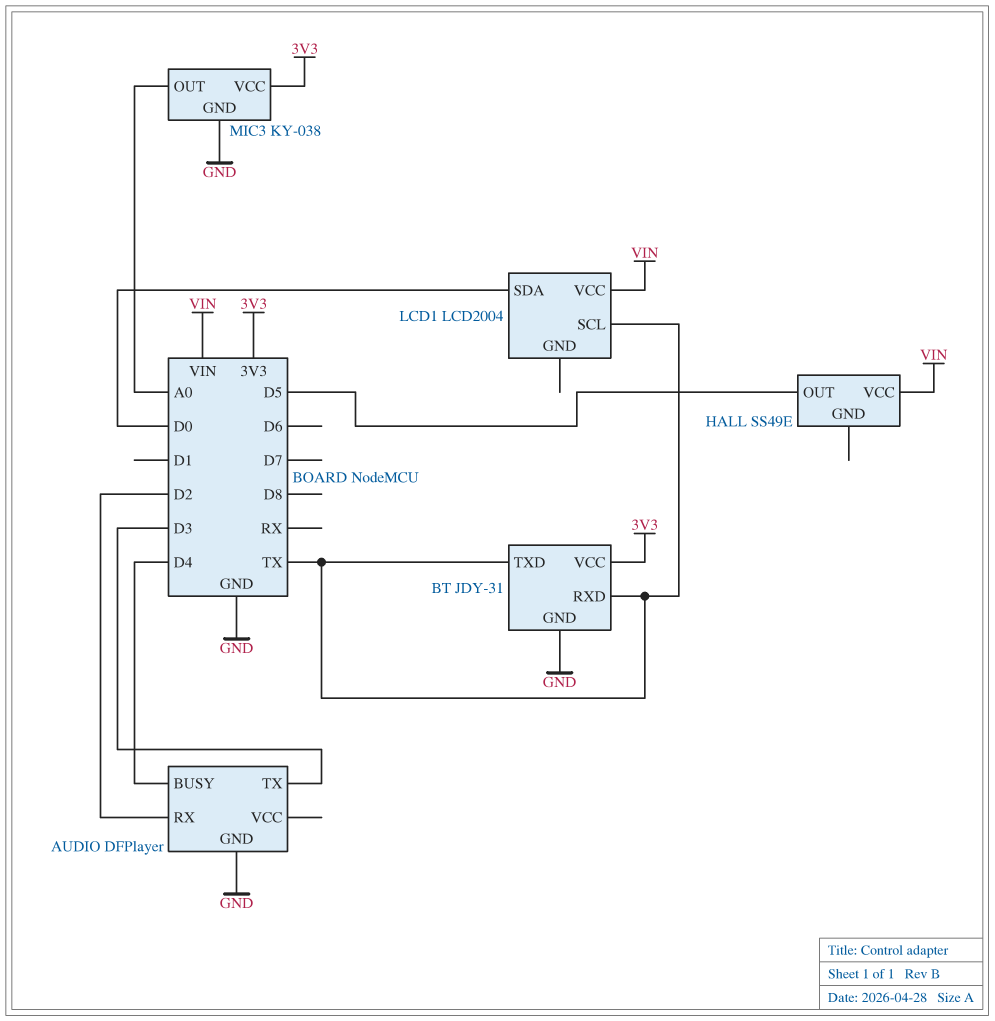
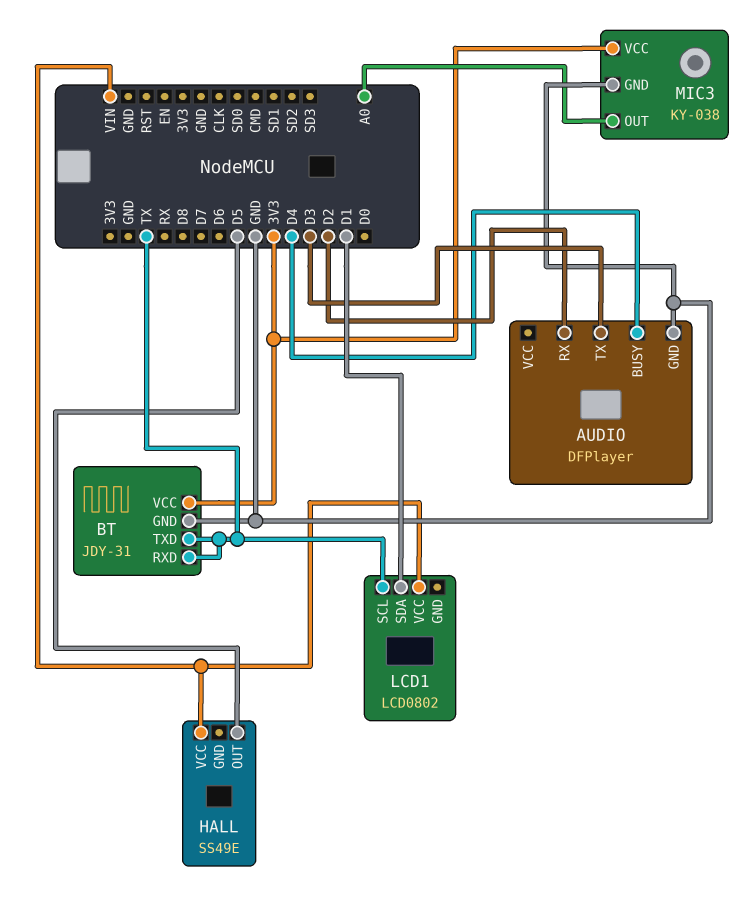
LCD1: LCD2004 -> LCD0802
LCD1 pin SDA: D0 -> D1

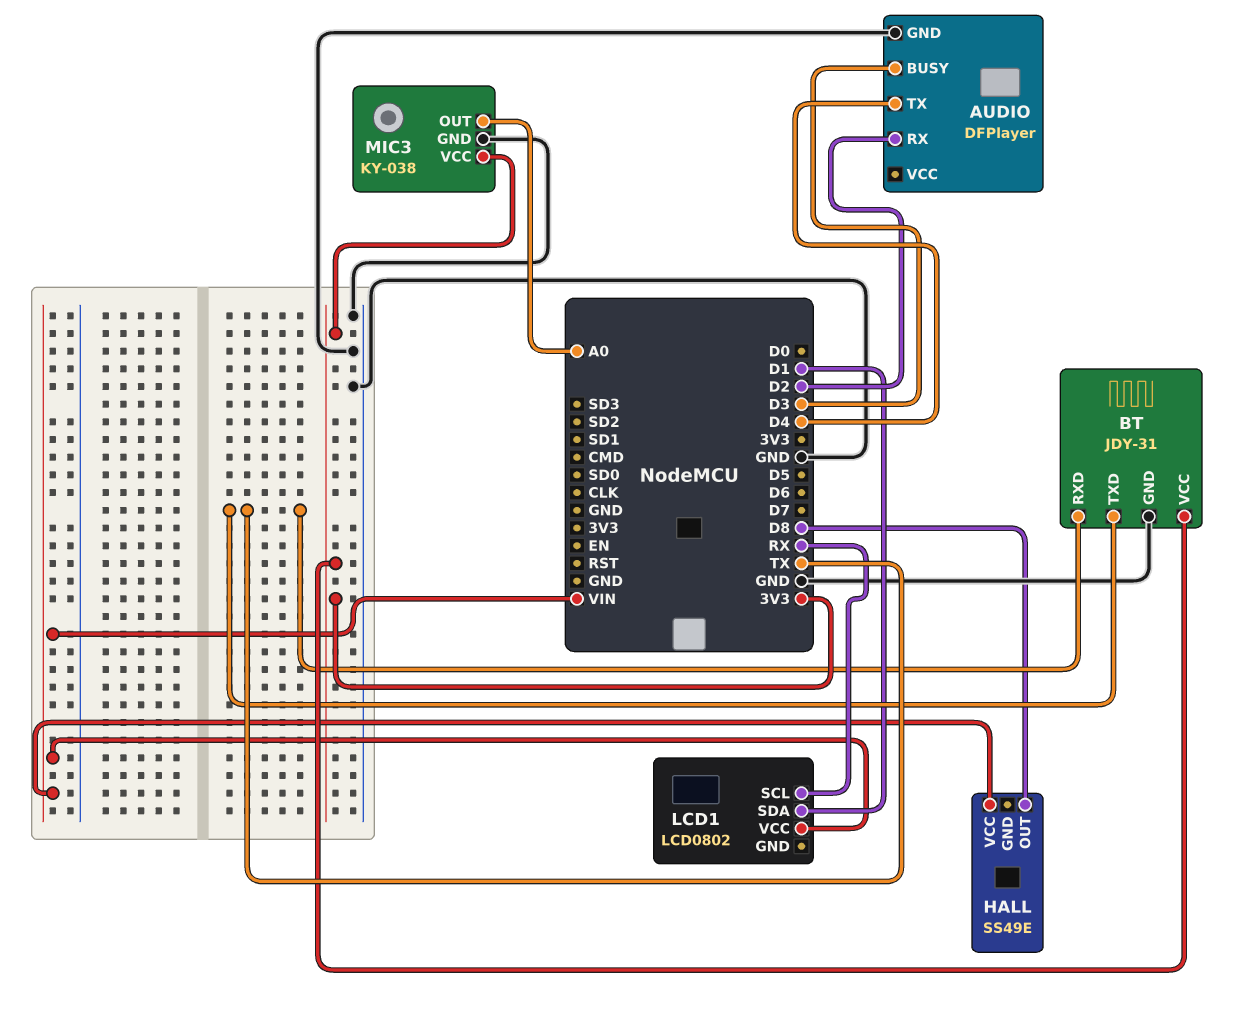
AUDIO pin BUSY: D4 -> D3
AUDIO pin TX: D3 -> D4
HALL pin OUT: D5 -> D8
LCD1 pin SCL: TX -> RX

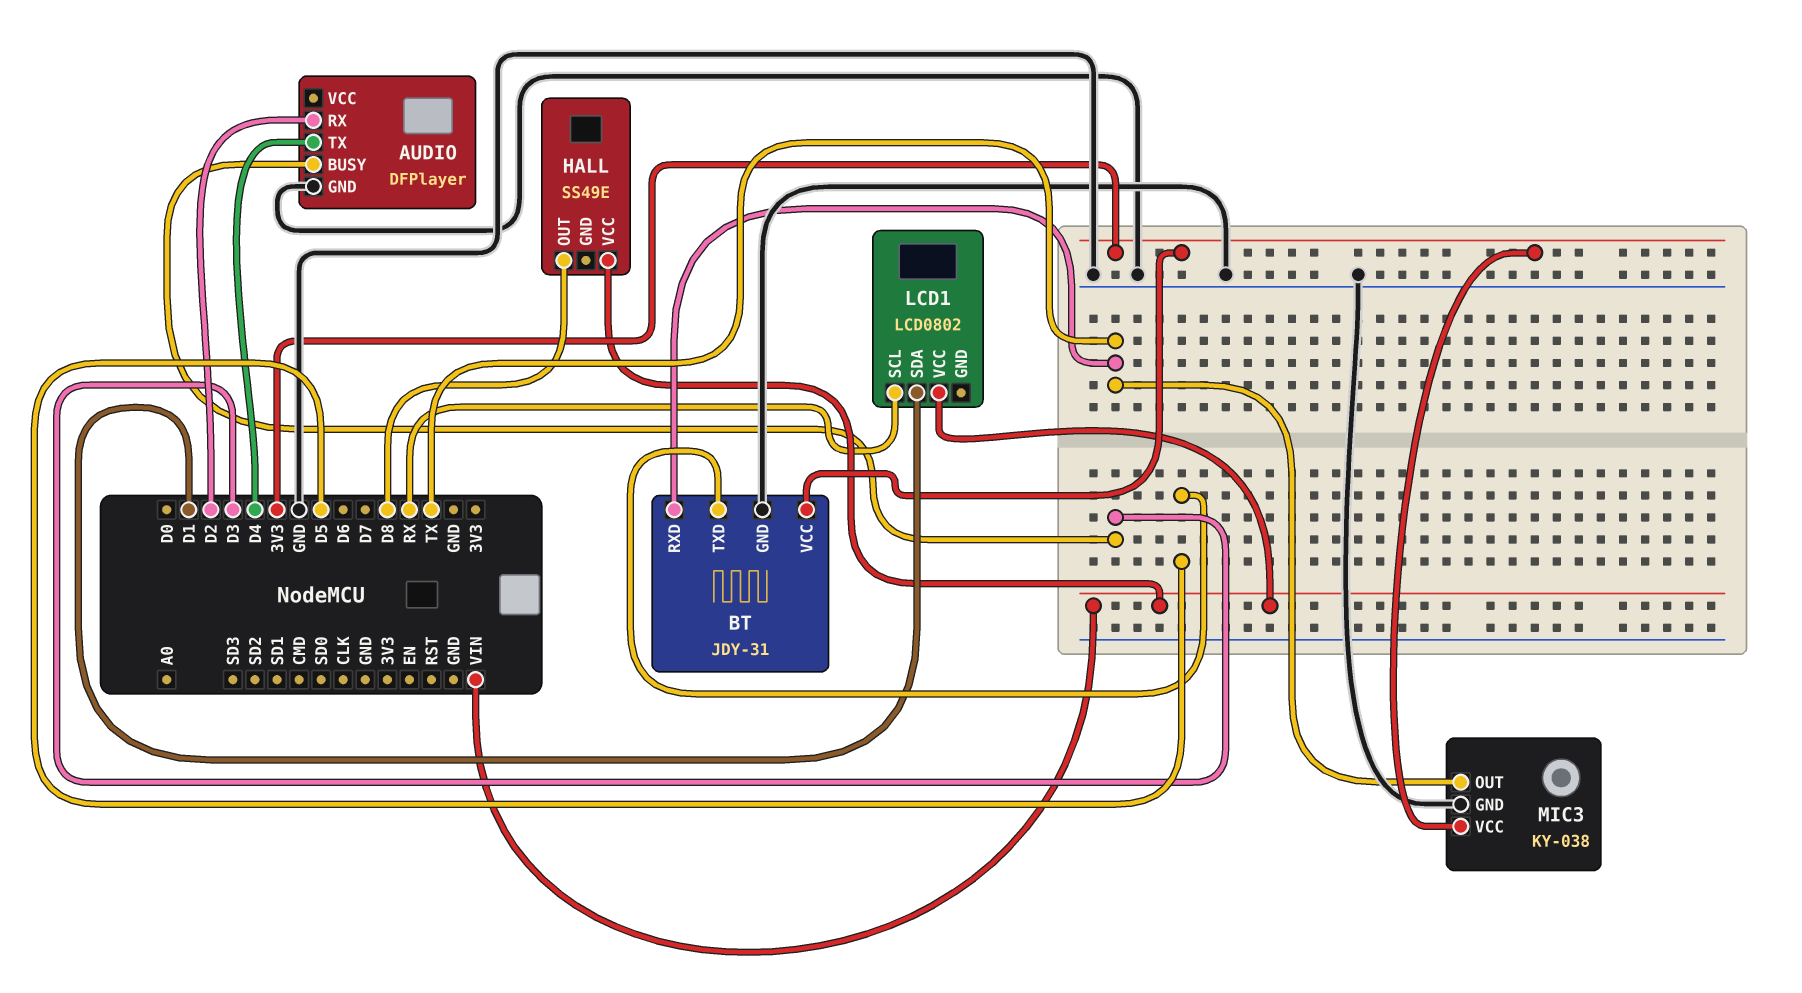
BT pin TXD: TX -> D5
MIC3 pin OUT: A0 -> TX

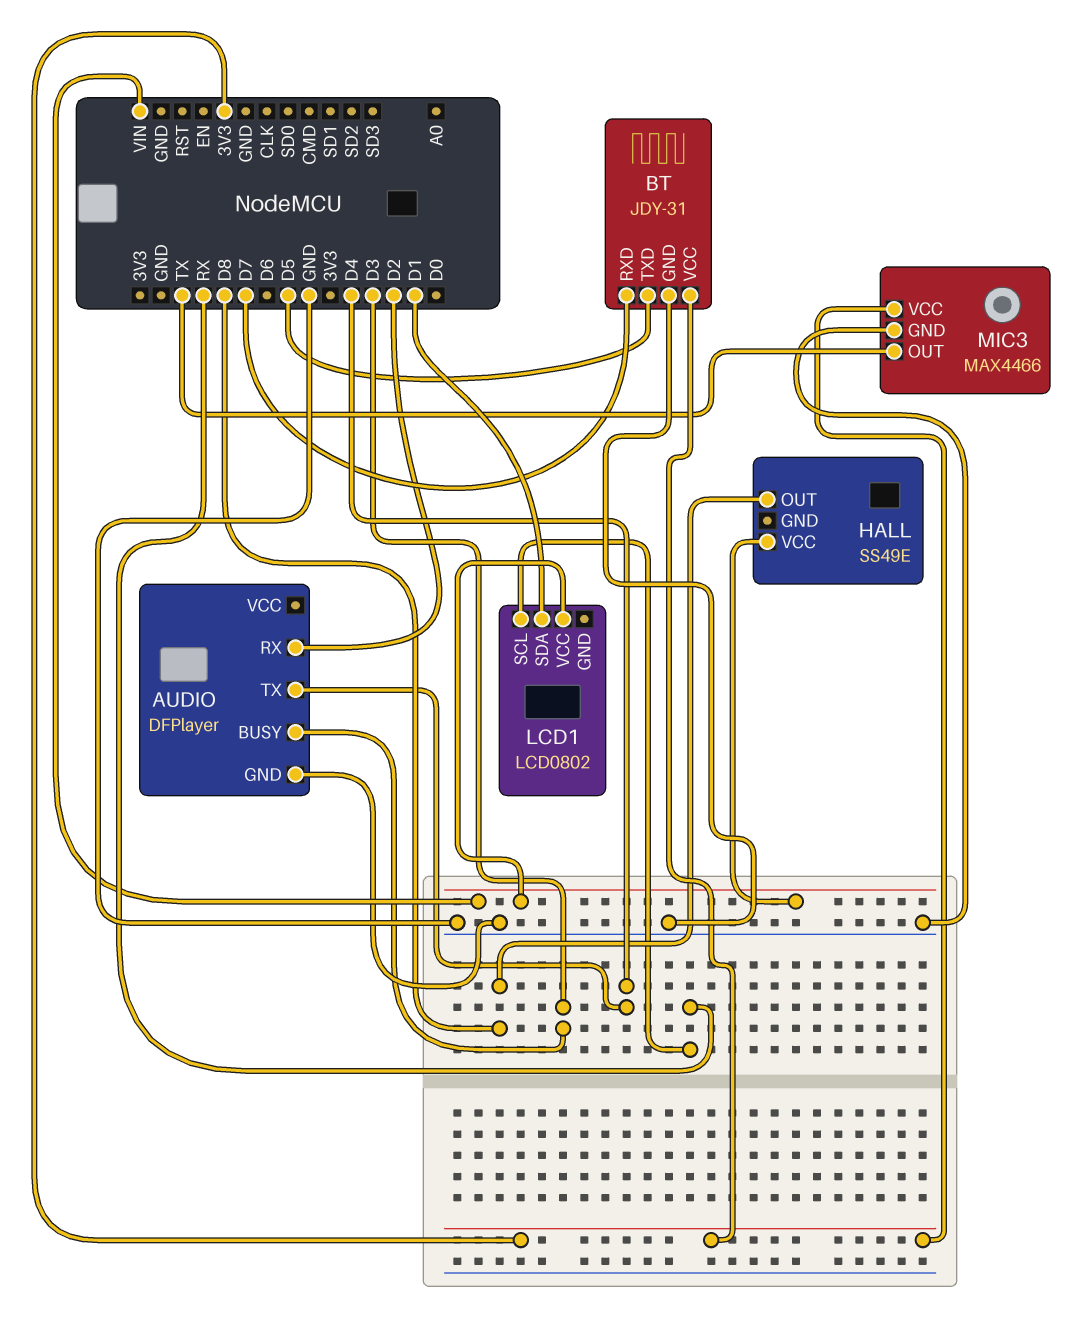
BT pin RXD: TX -> D7
MIC3: KY-038 -> MAX4466

